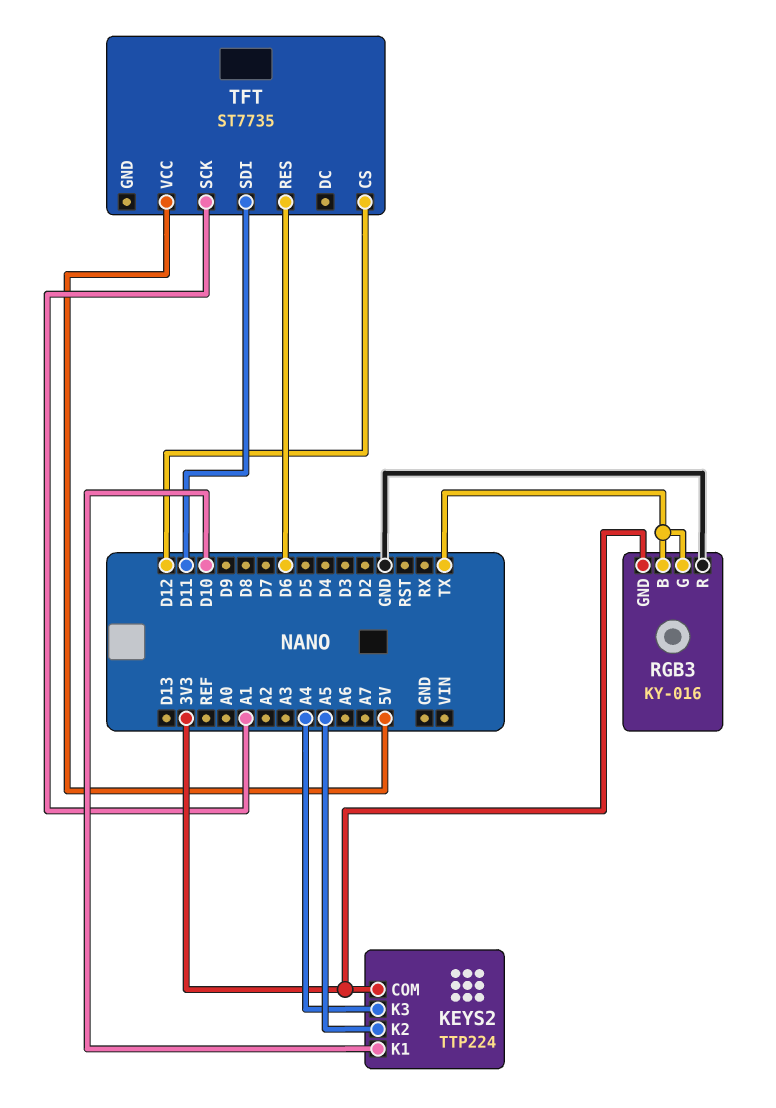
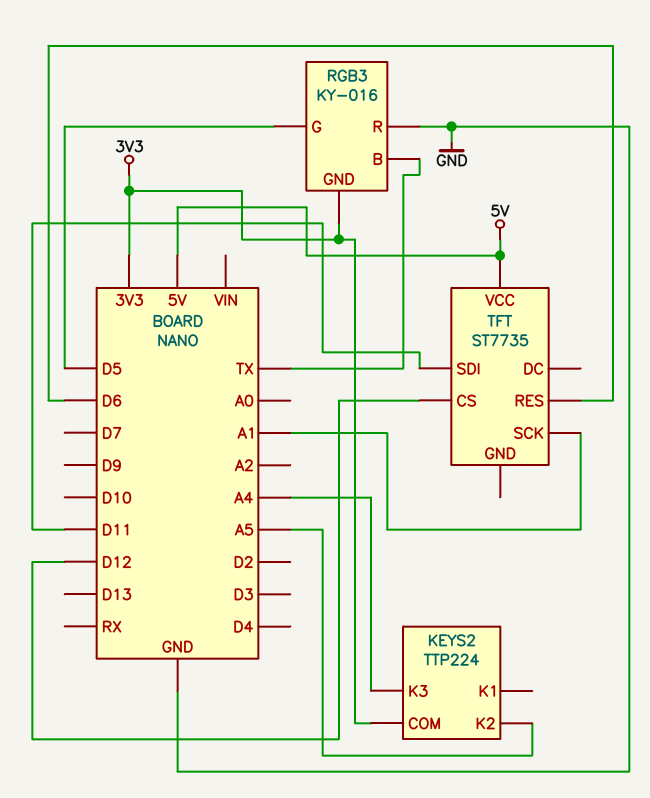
KEYS2 pin K1: D10 -> none
RGB3 pin G: TX -> D5

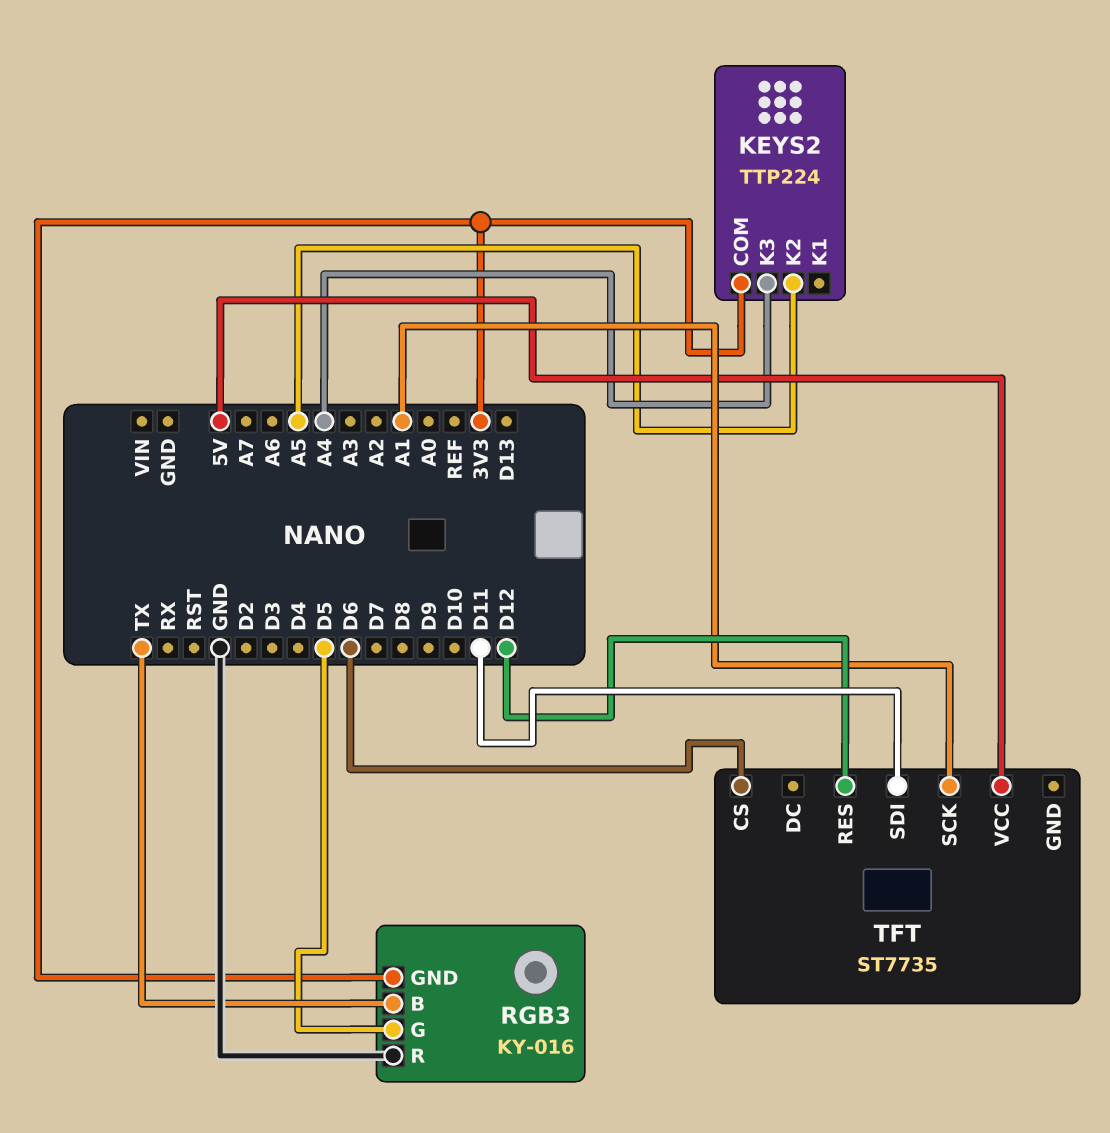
TFT pin CS: D12 -> D6
TFT pin RES: D6 -> D12

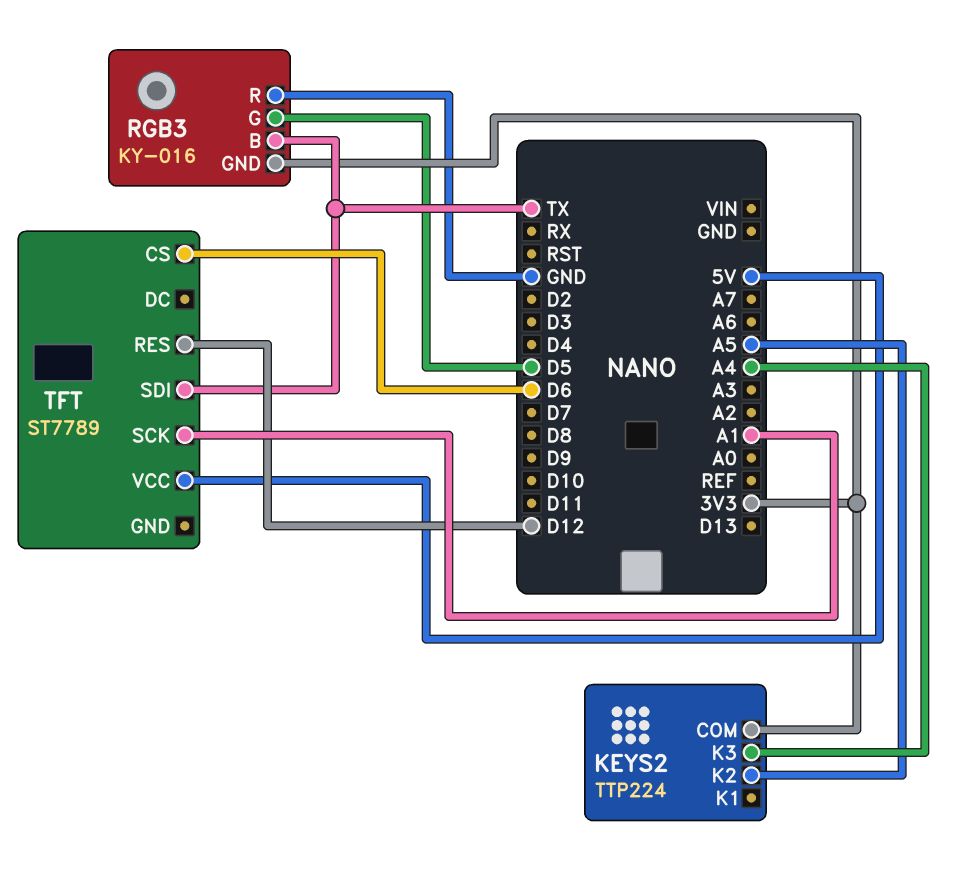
TFT: ST7735 -> ST7789
TFT pin SDI: D11 -> TX

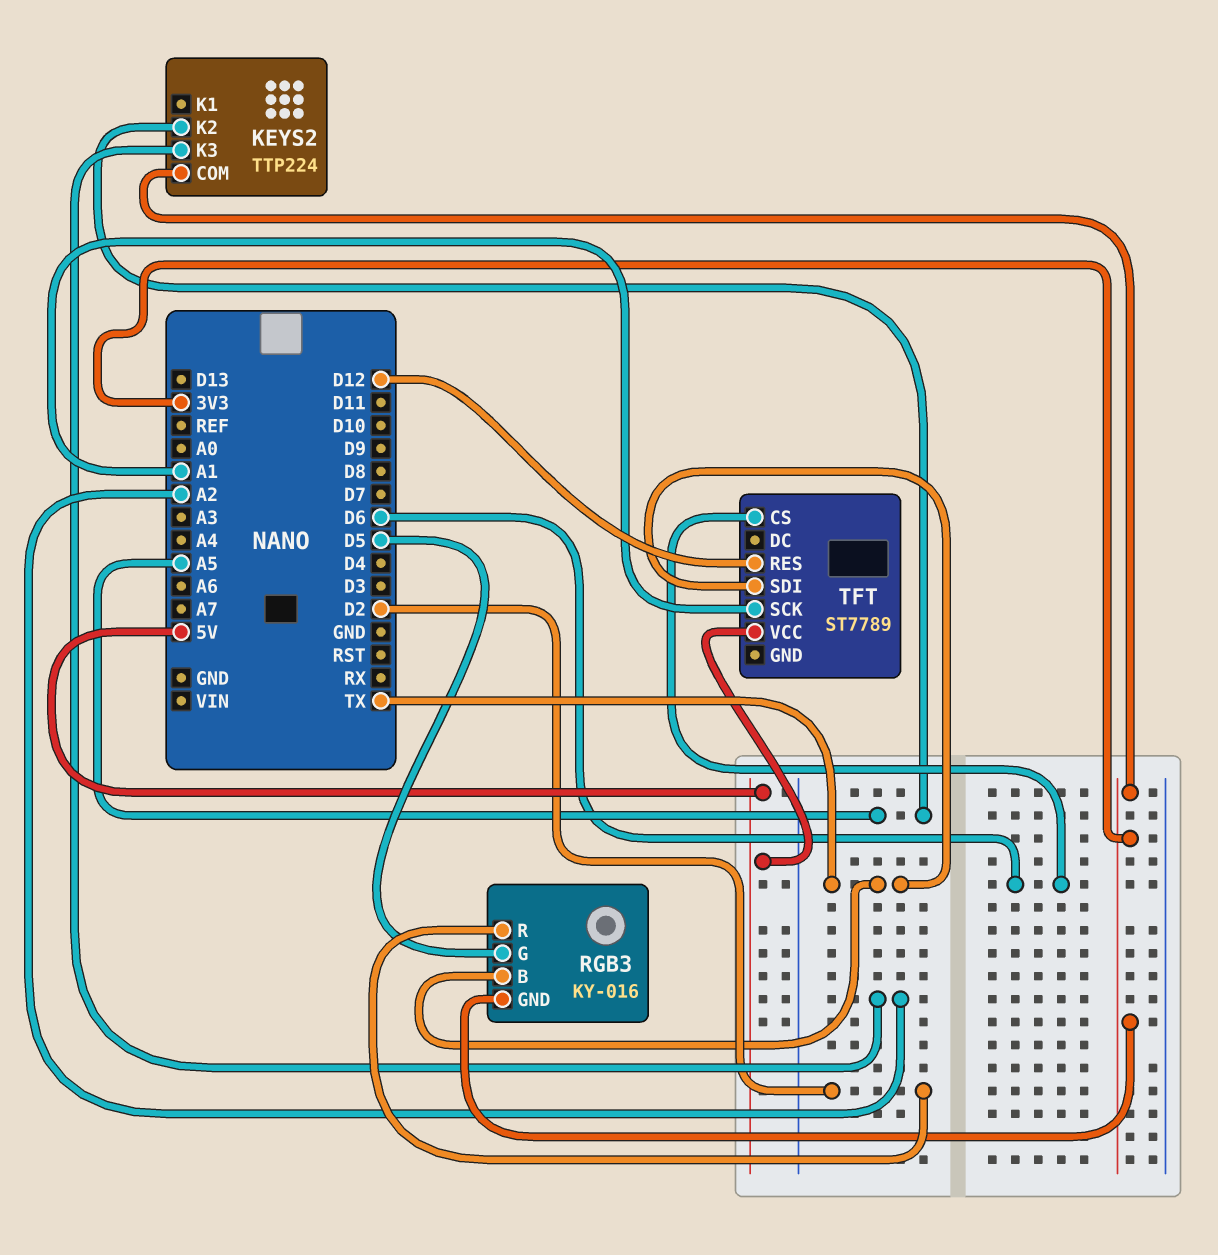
KEYS2 pin K3: A4 -> A2
RGB3 pin R: GND -> D2

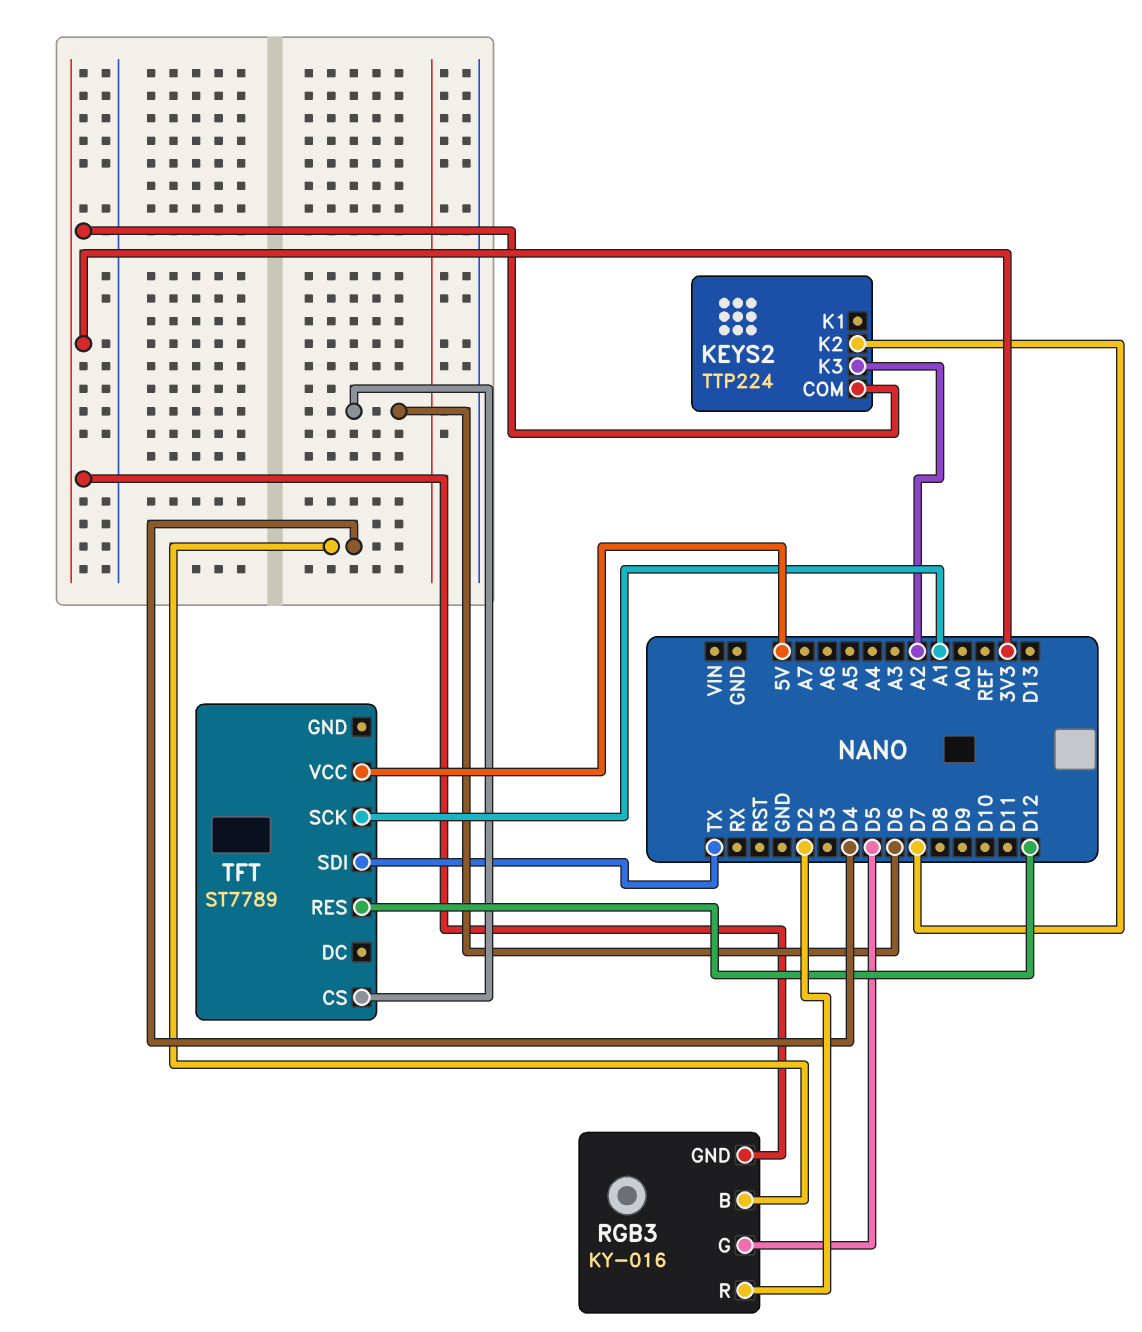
KEYS2 pin K2: A5 -> D7
RGB3 pin B: TX -> D4

